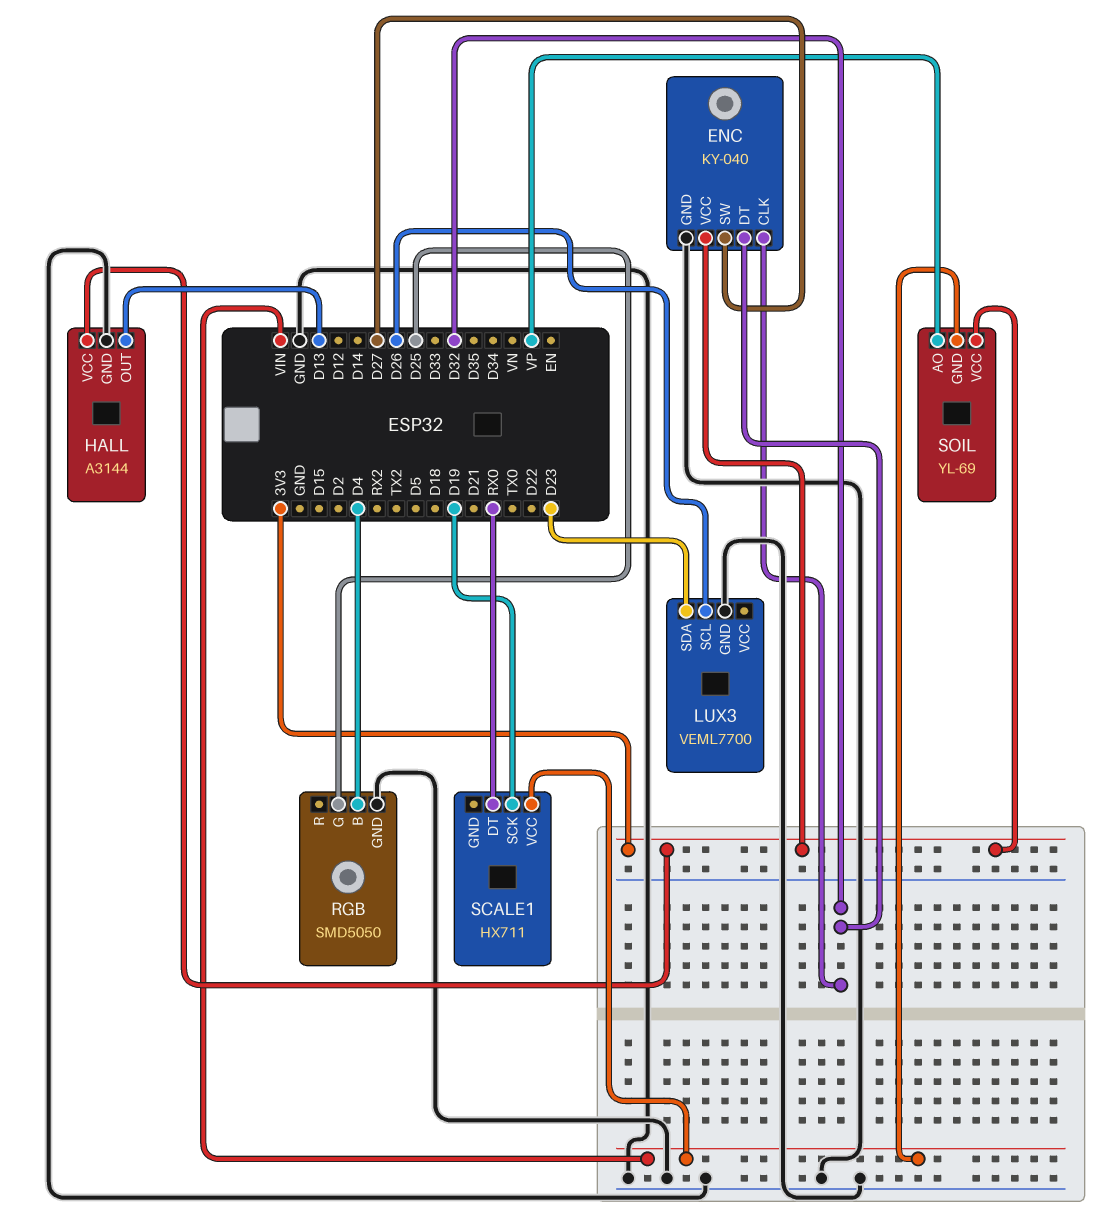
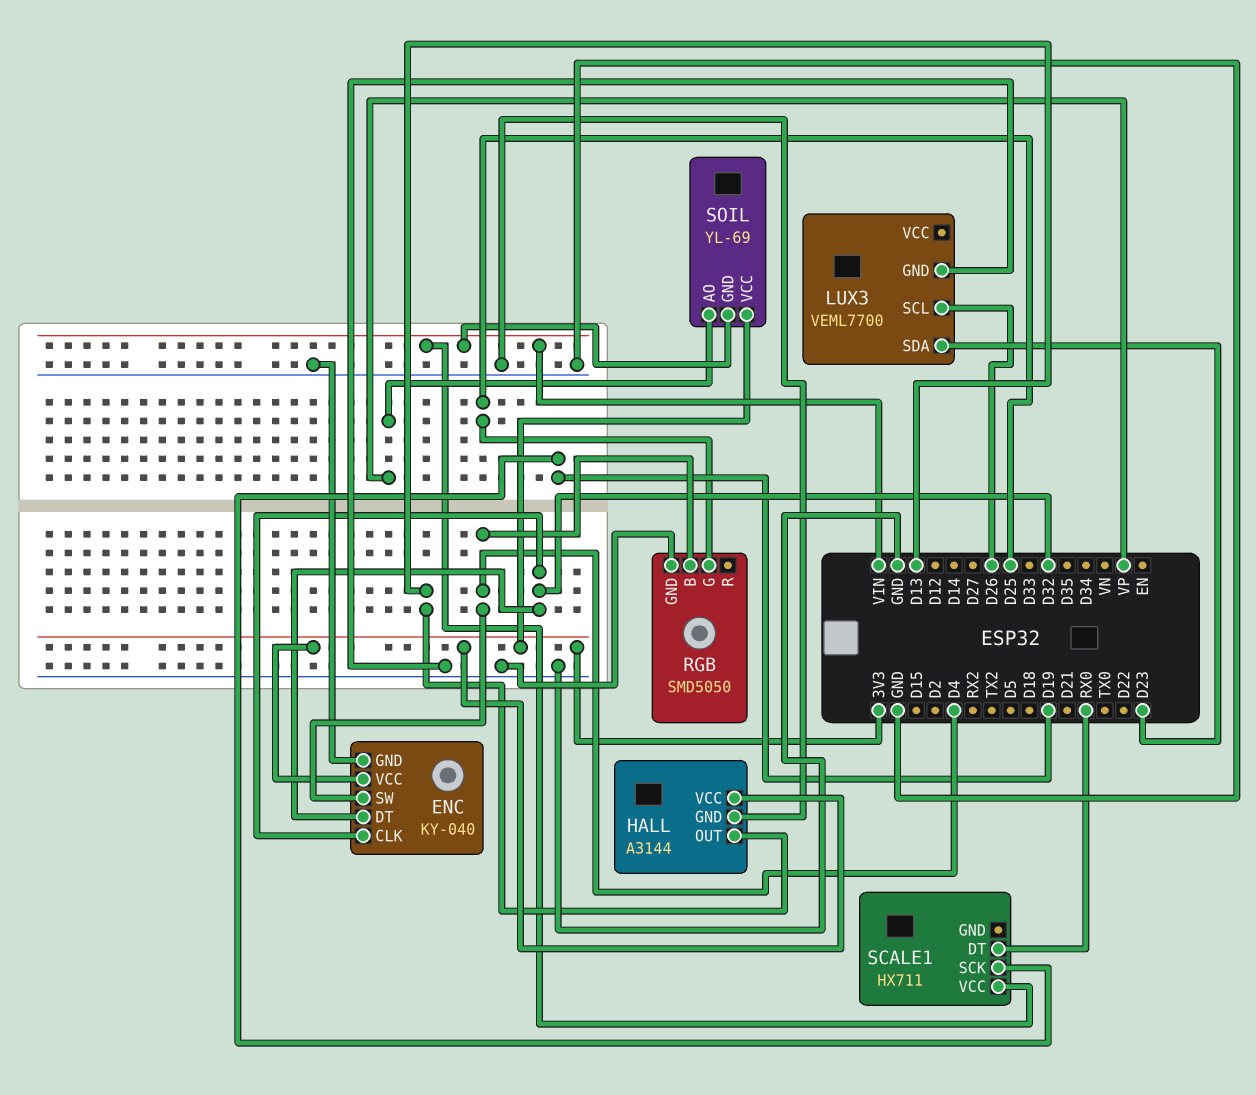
ENC pin SW: D27 -> D4

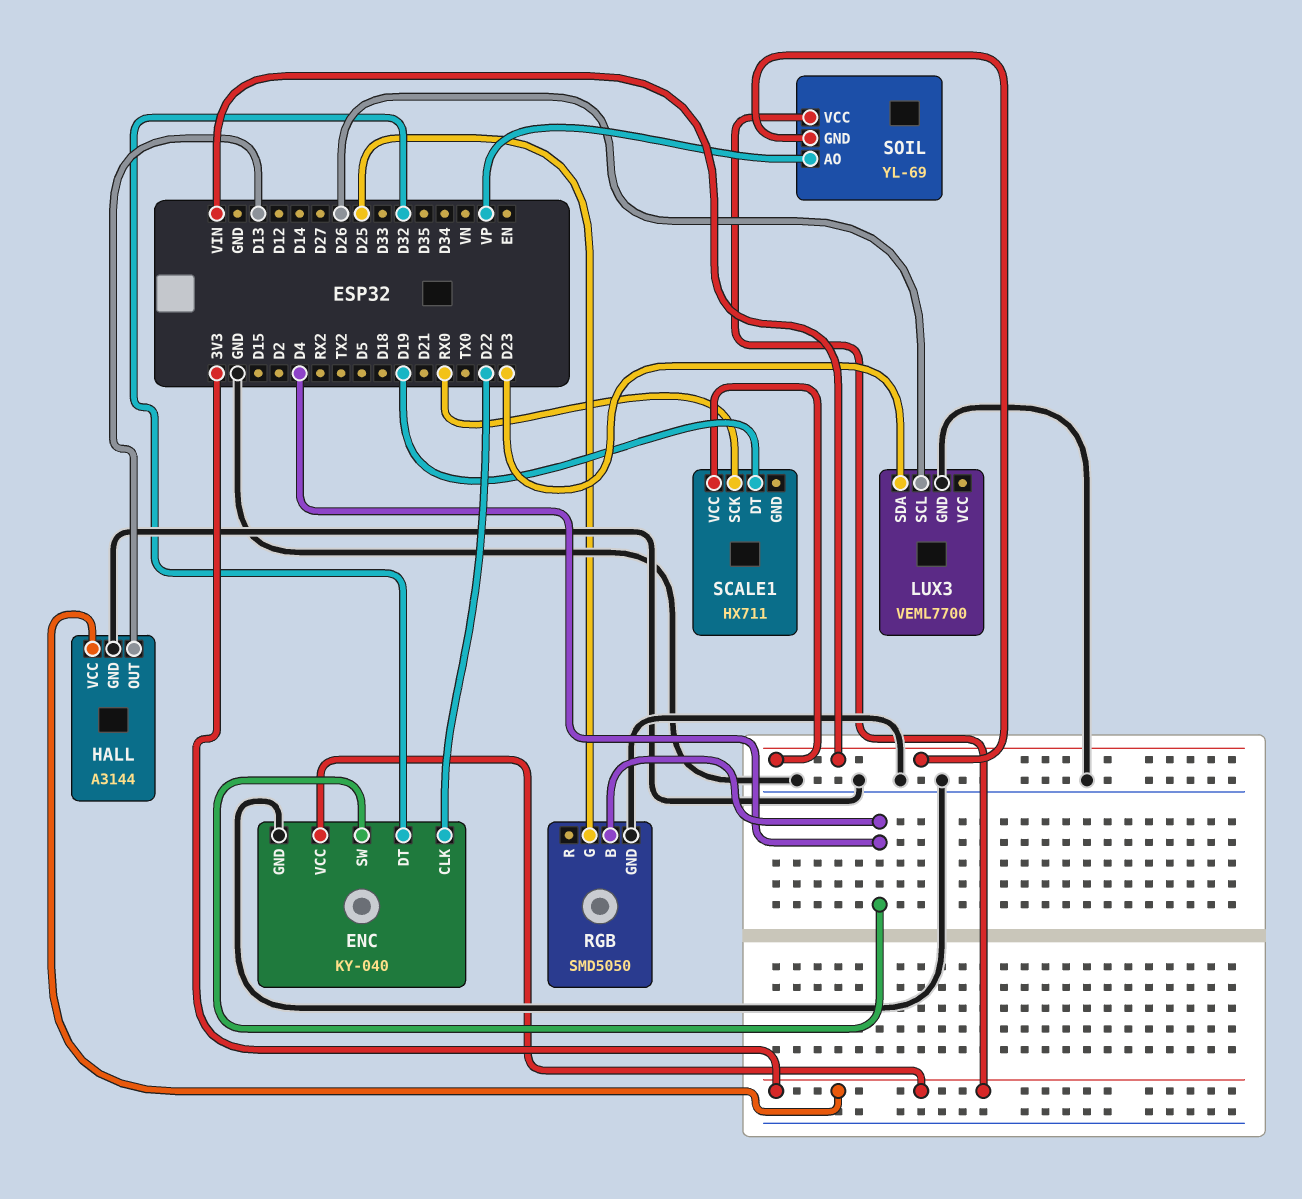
ENC pin CLK: D32 -> D22
SCALE1 pin DT: RX0 -> D19
SCALE1 pin SCK: D19 -> RX0

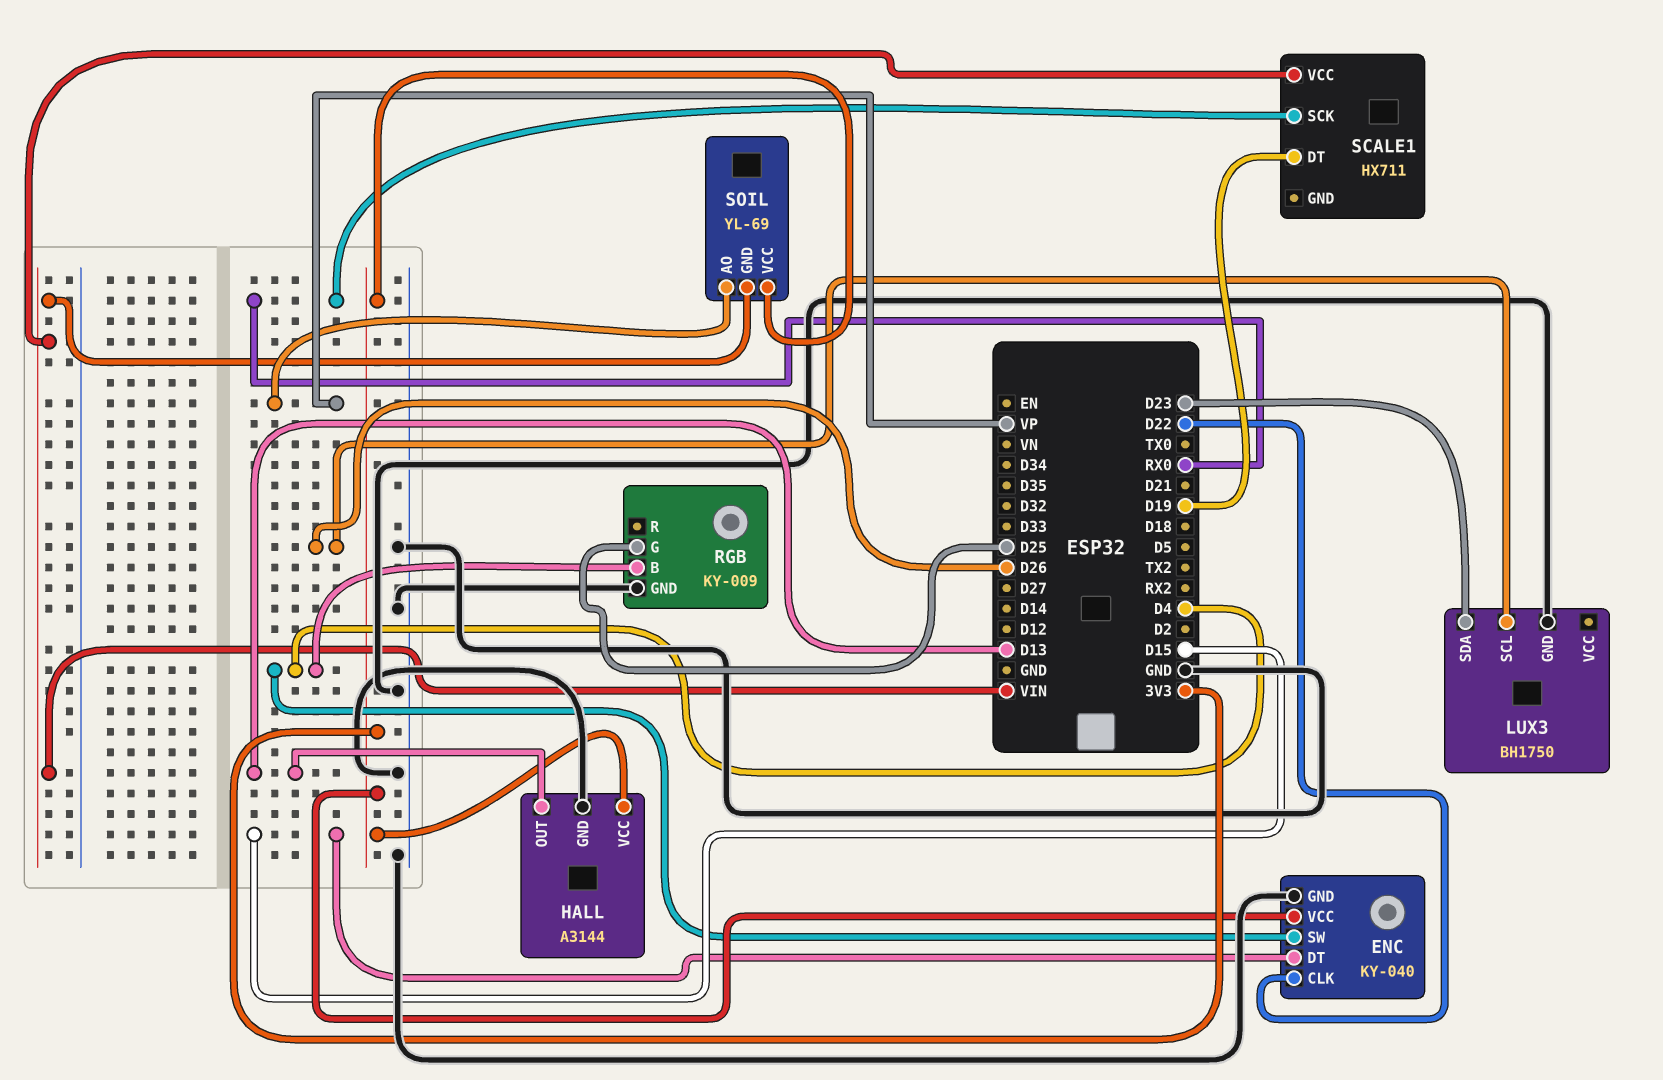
ENC pin DT: D32 -> D15
LUX3: VEML7700 -> BH1750
RGB: SMD5050 -> KY-009

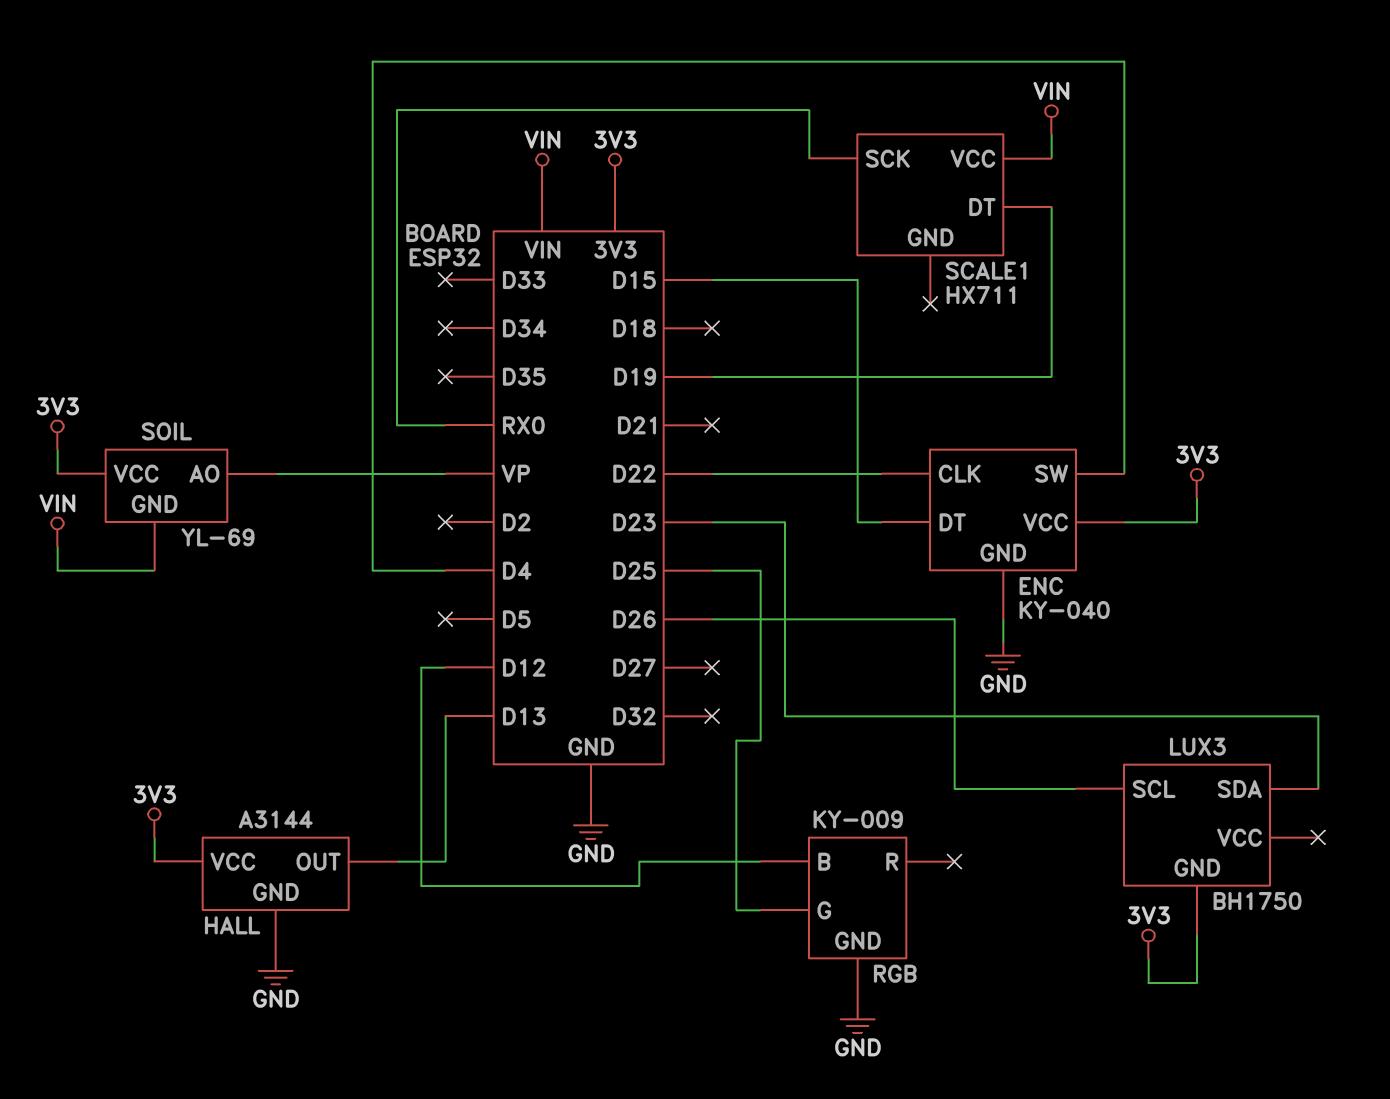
LUX3 pin GND: GND -> 3V3
RGB pin B: D4 -> D12

